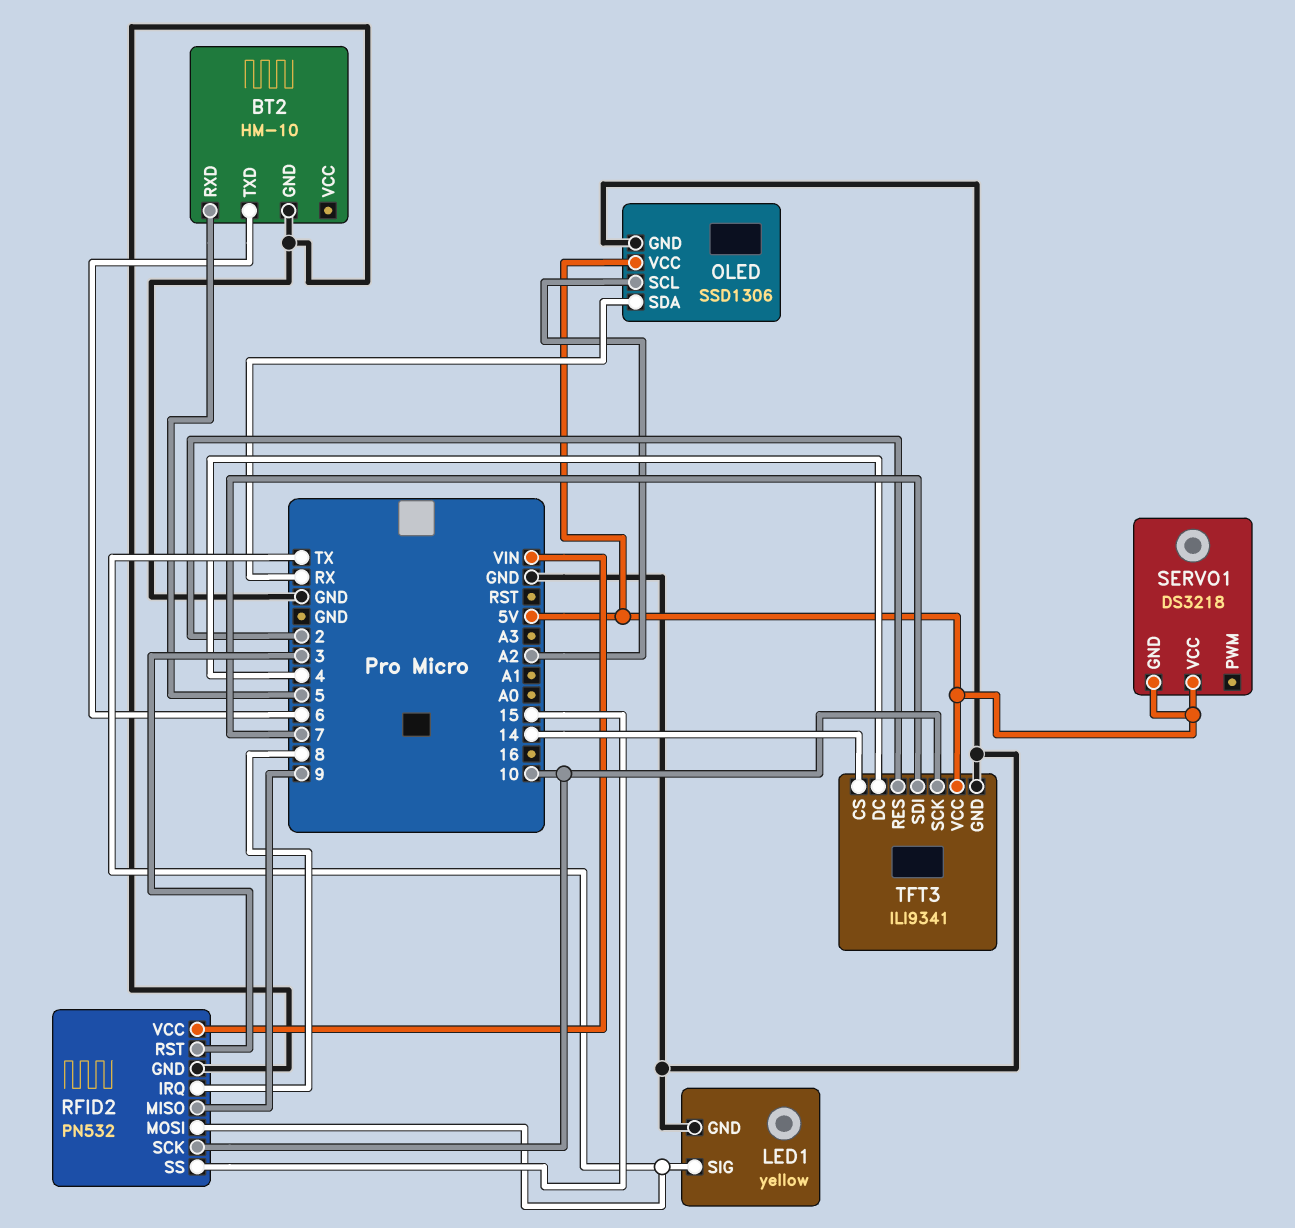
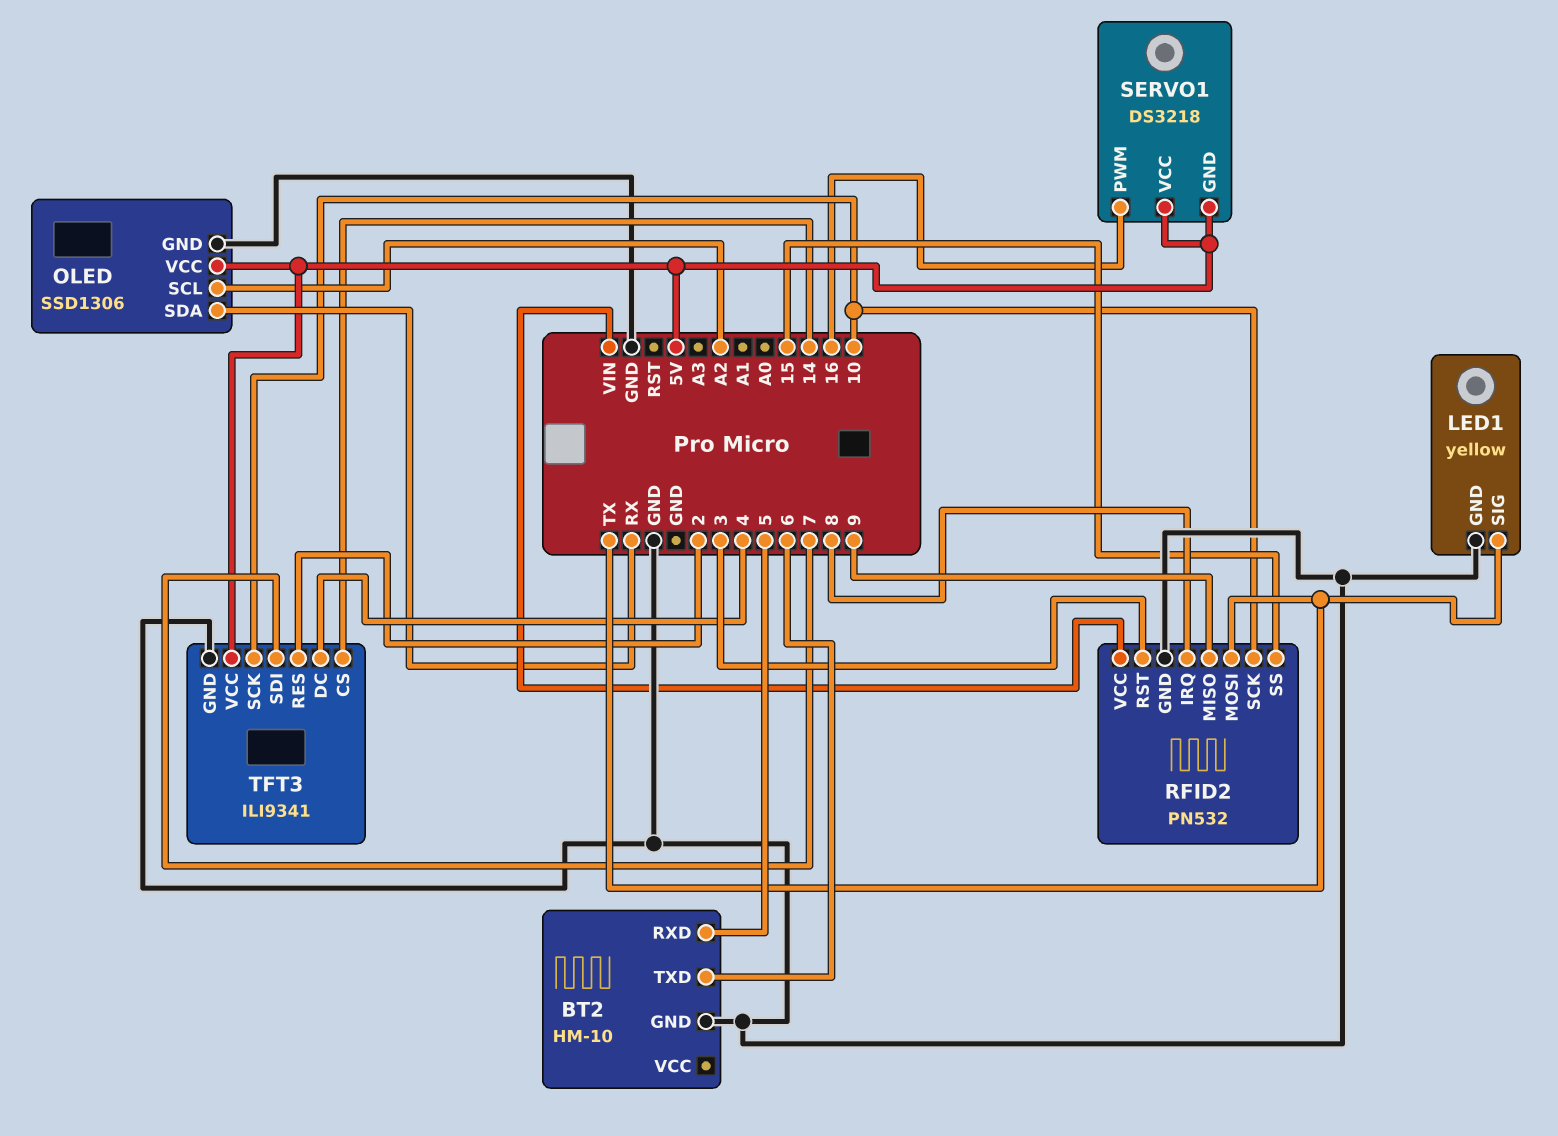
SERVO1 pin PWM: none -> 16

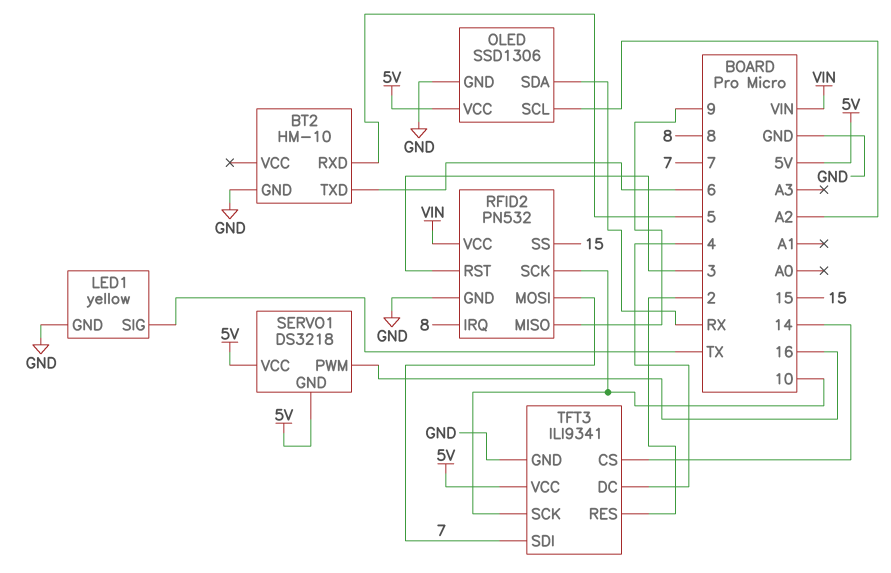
RFID2 pin MOSI: TX -> 7

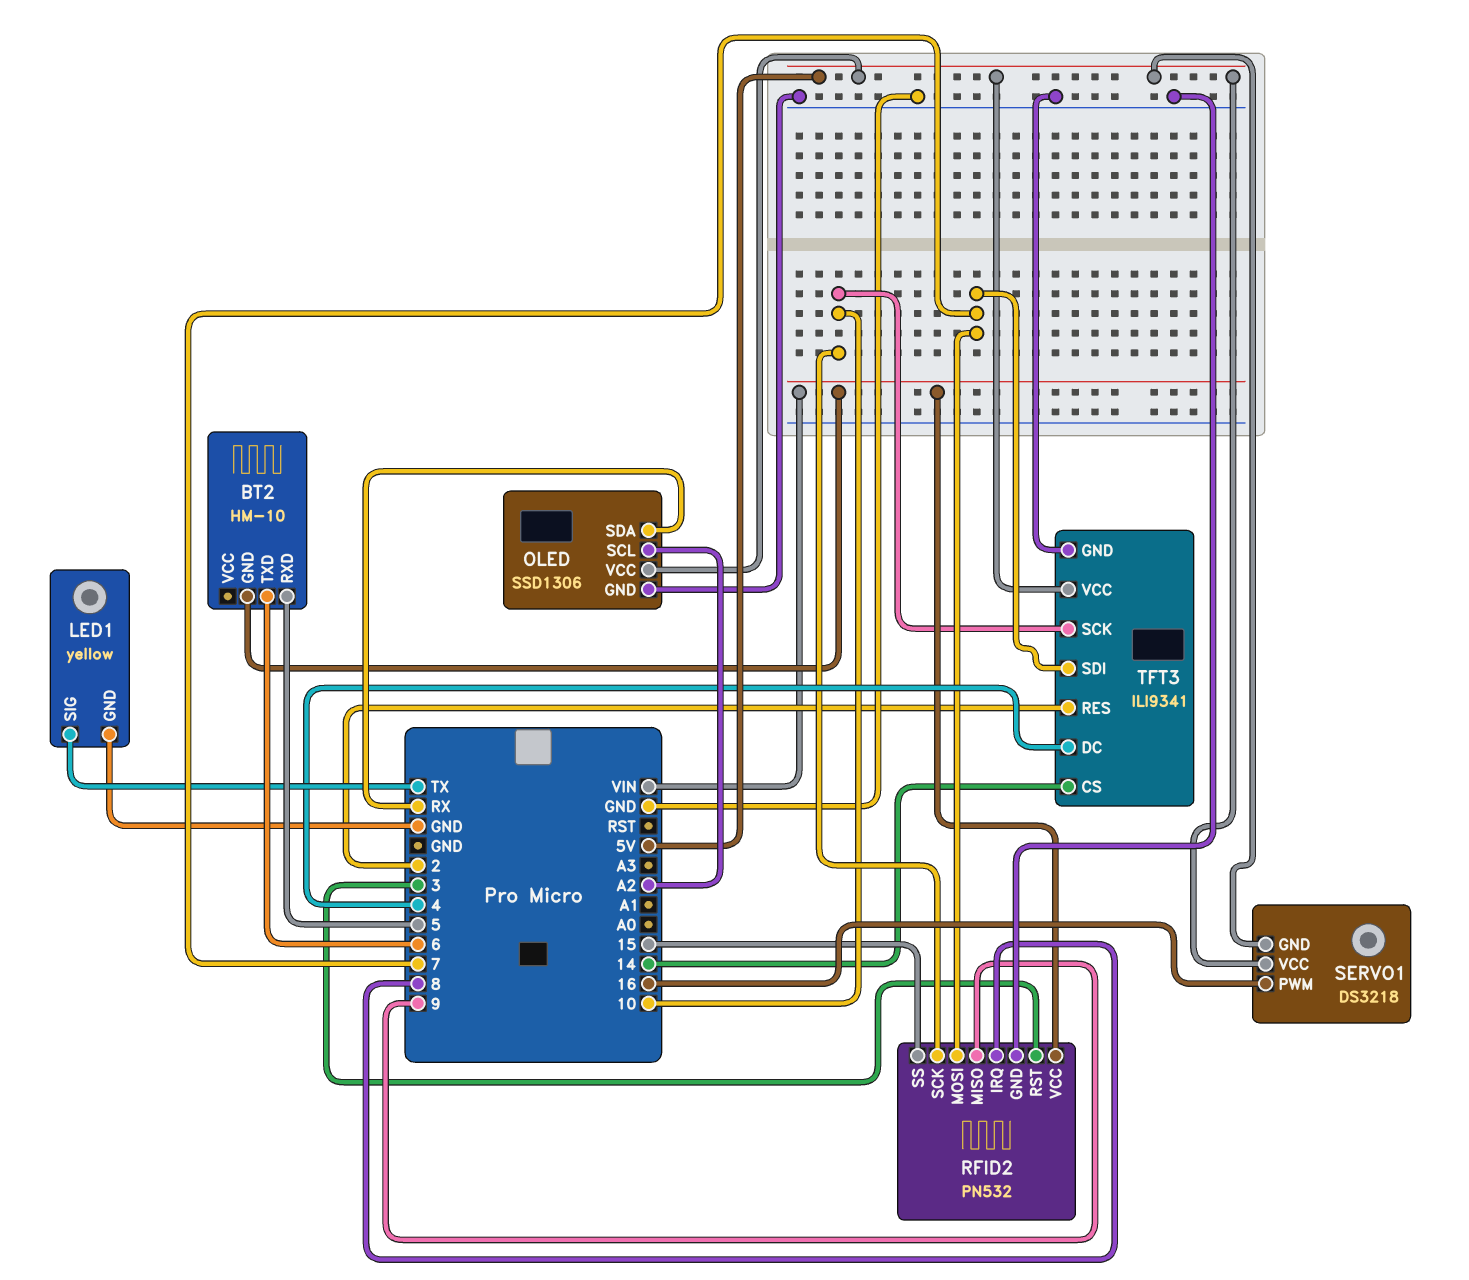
BT2 pin GND: GND -> VIN

